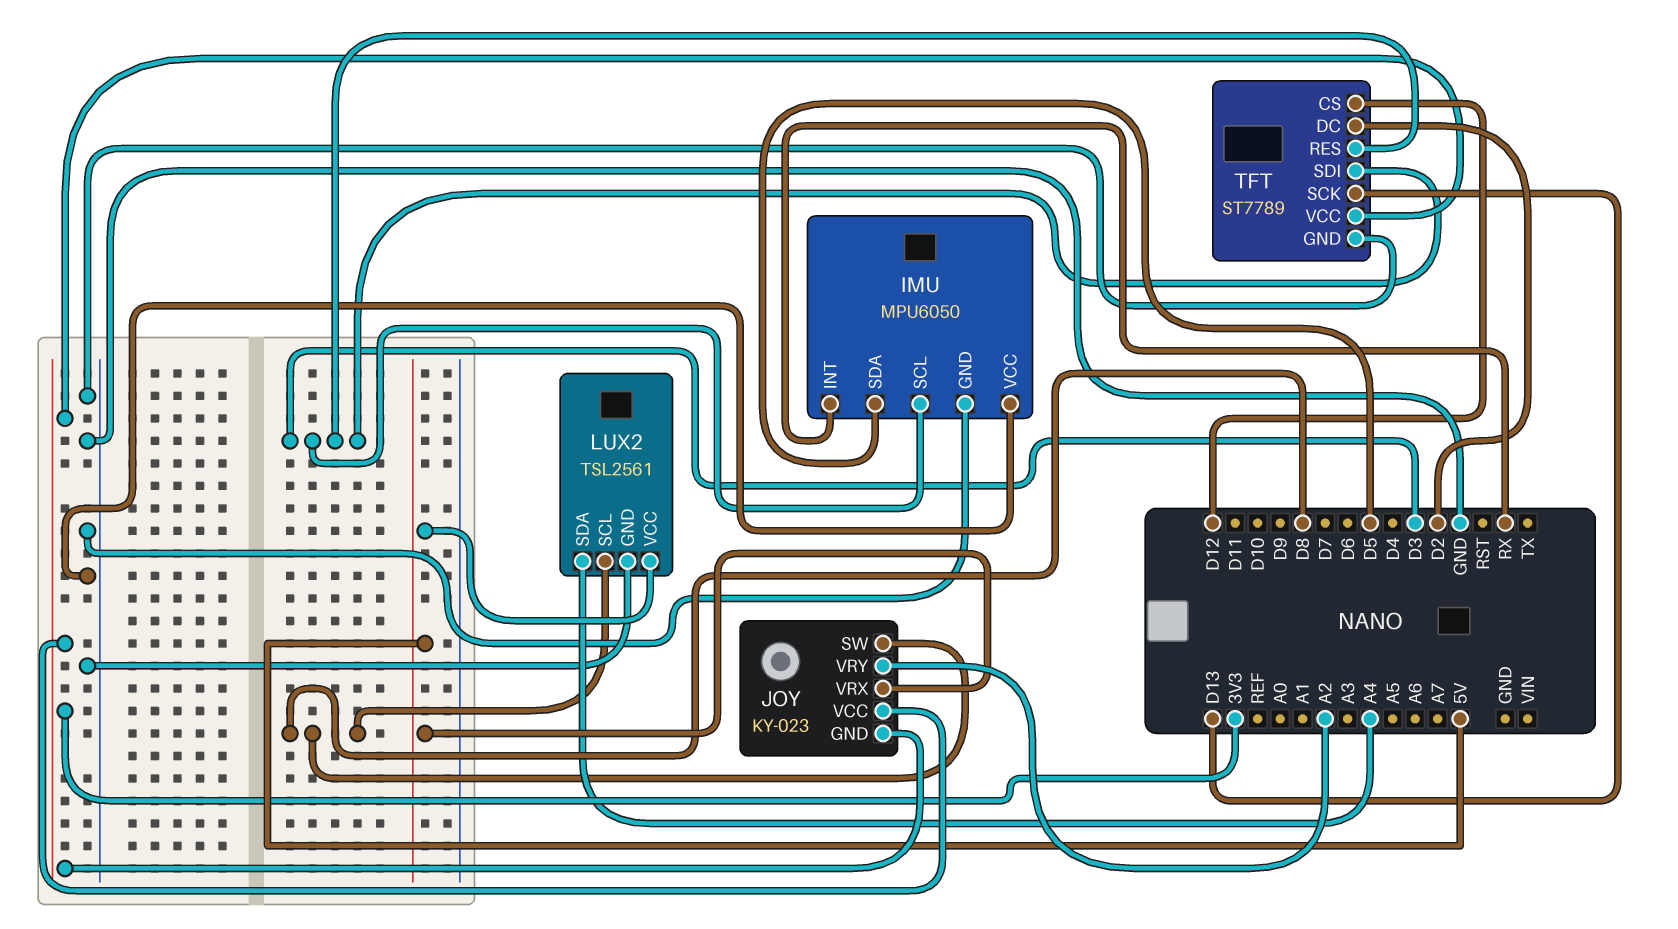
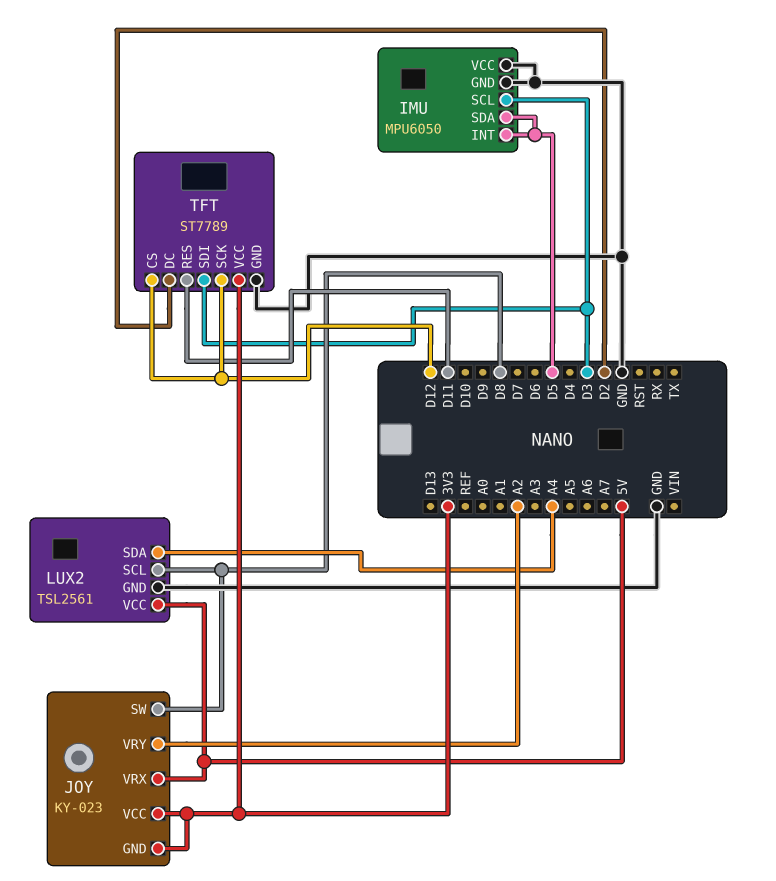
IMU pin INT: RX -> D5
TFT pin RES: D3 -> D11
TFT pin SCK: D13 -> D12

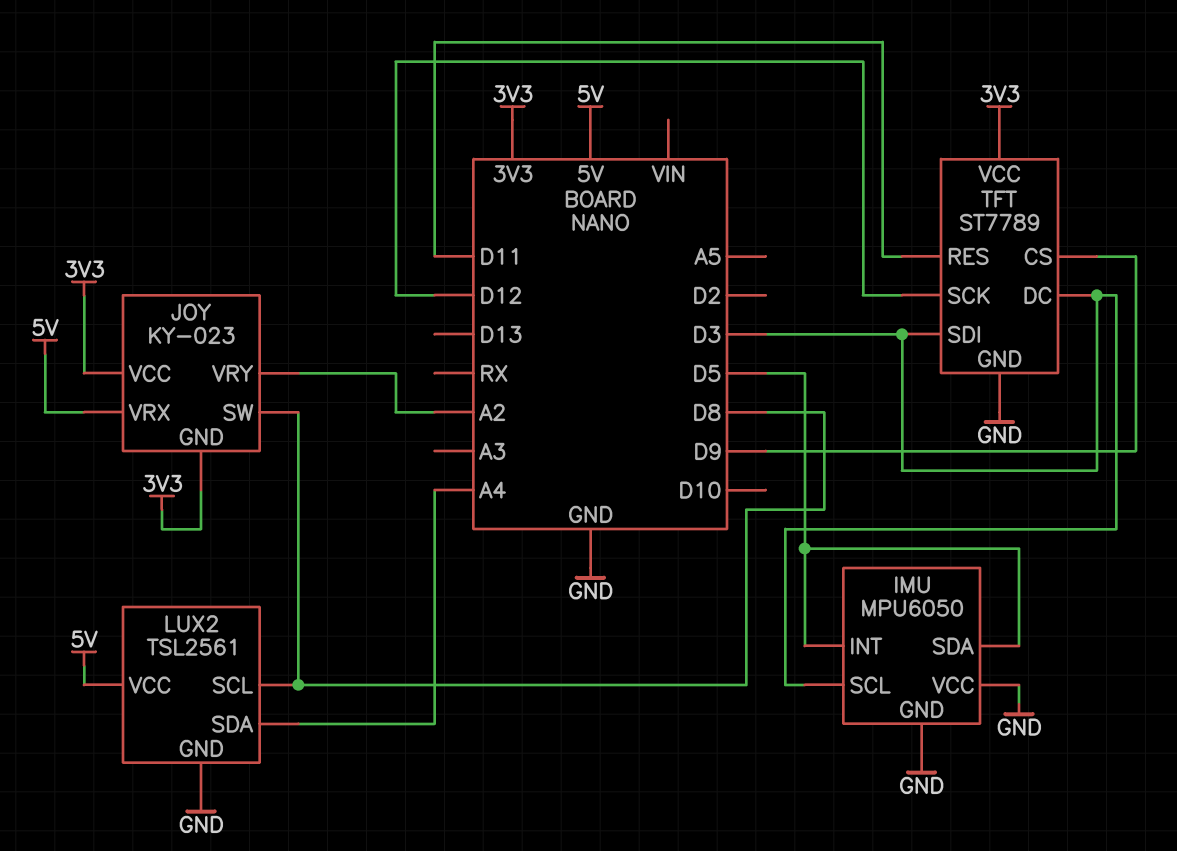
TFT pin CS: D12 -> D9
TFT pin DC: D2 -> D3

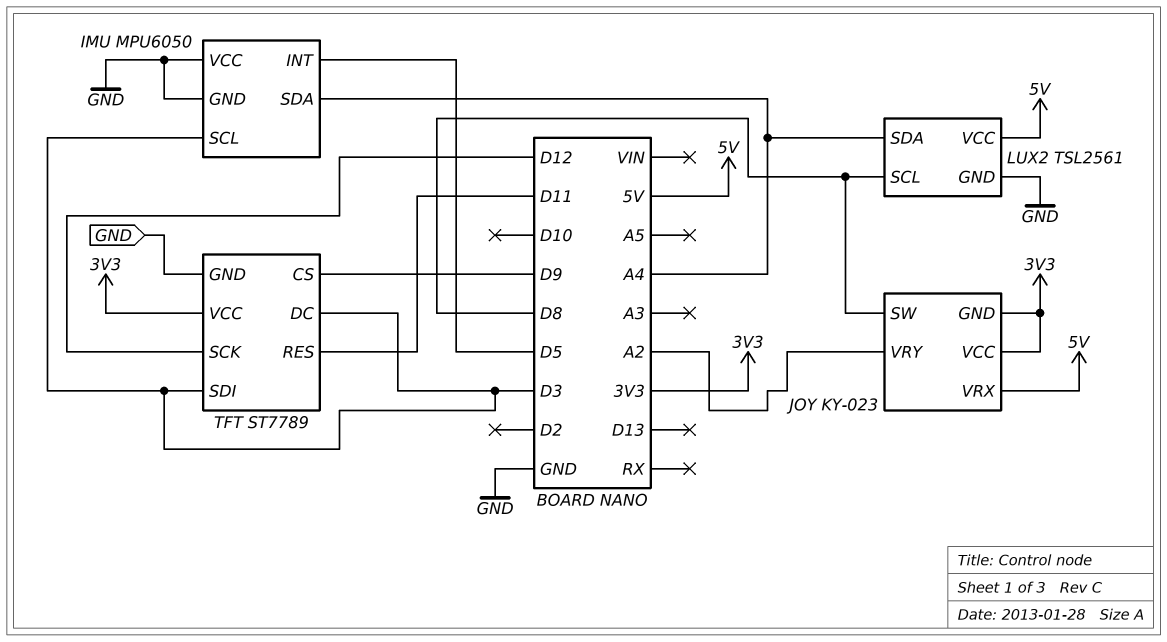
IMU pin SDA: D5 -> A4

